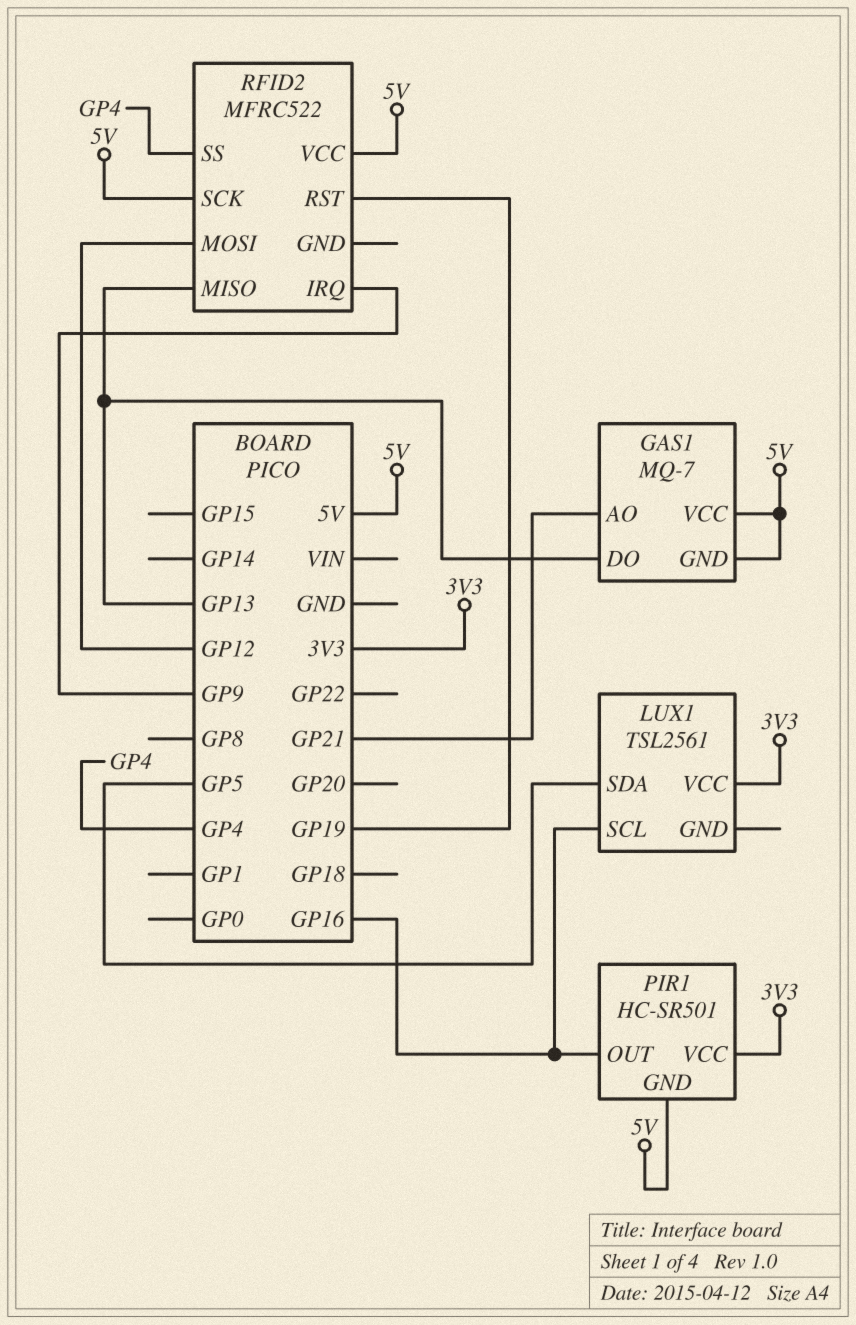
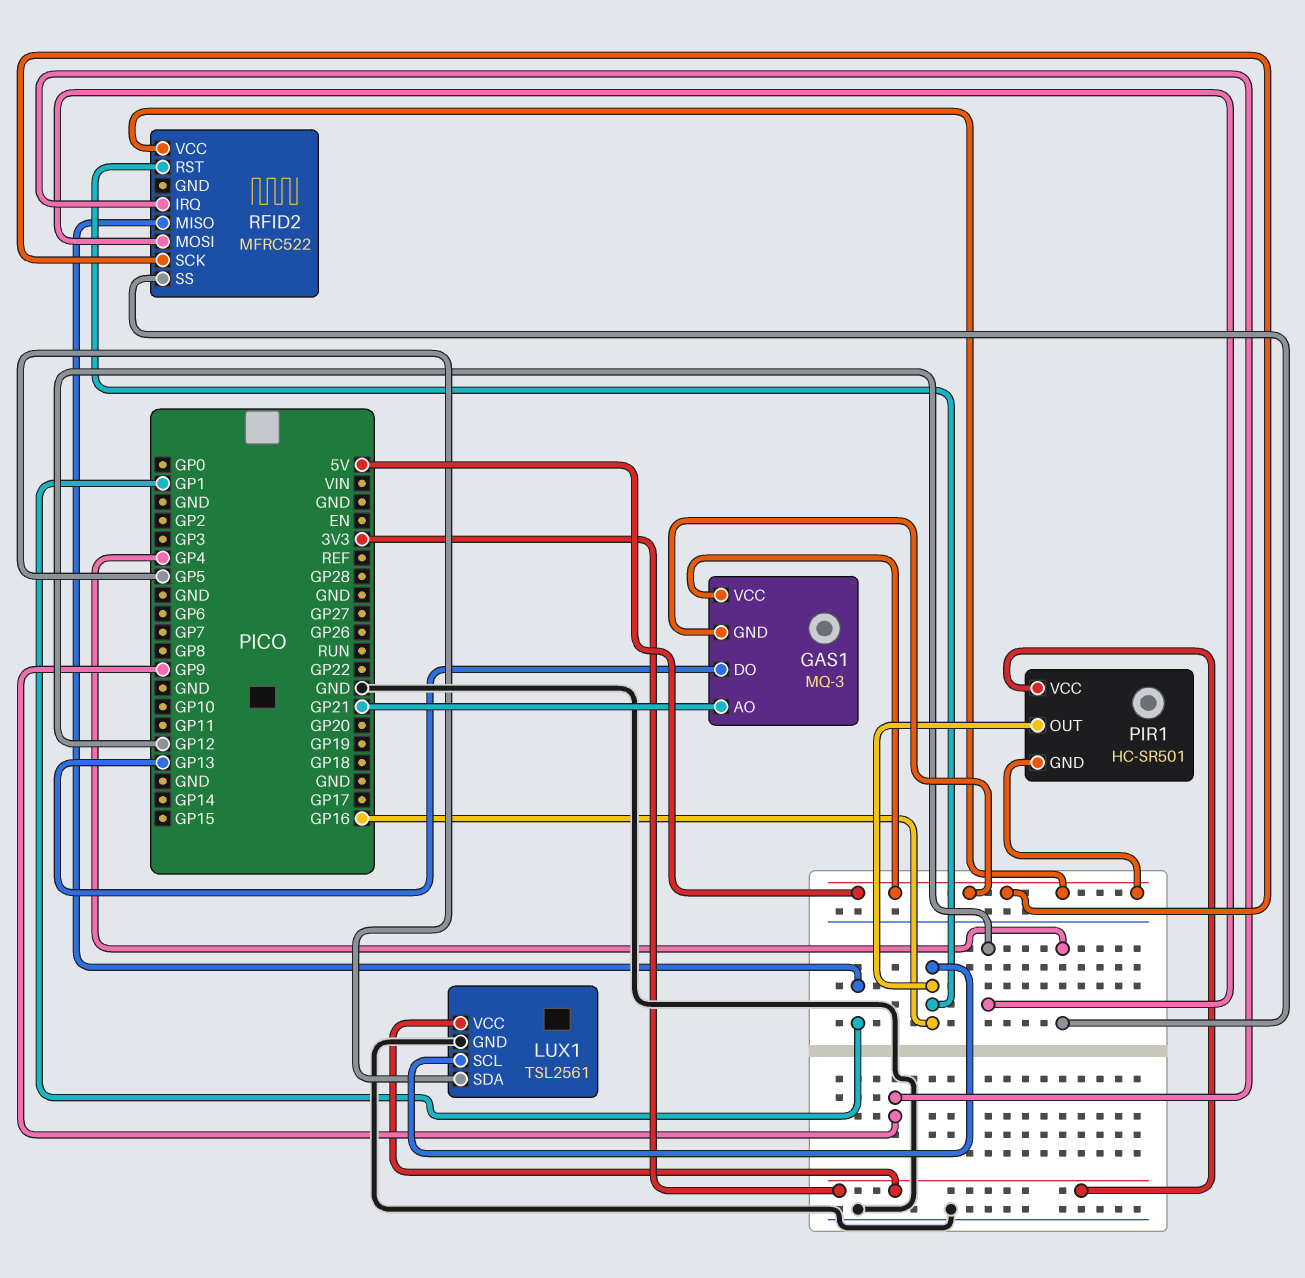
GAS1: MQ-7 -> MQ-3
LUX1 pin GND: none -> GND
RFID2 pin MISO: GP13 -> GP1
RFID2 pin RST: GP19 -> GP16

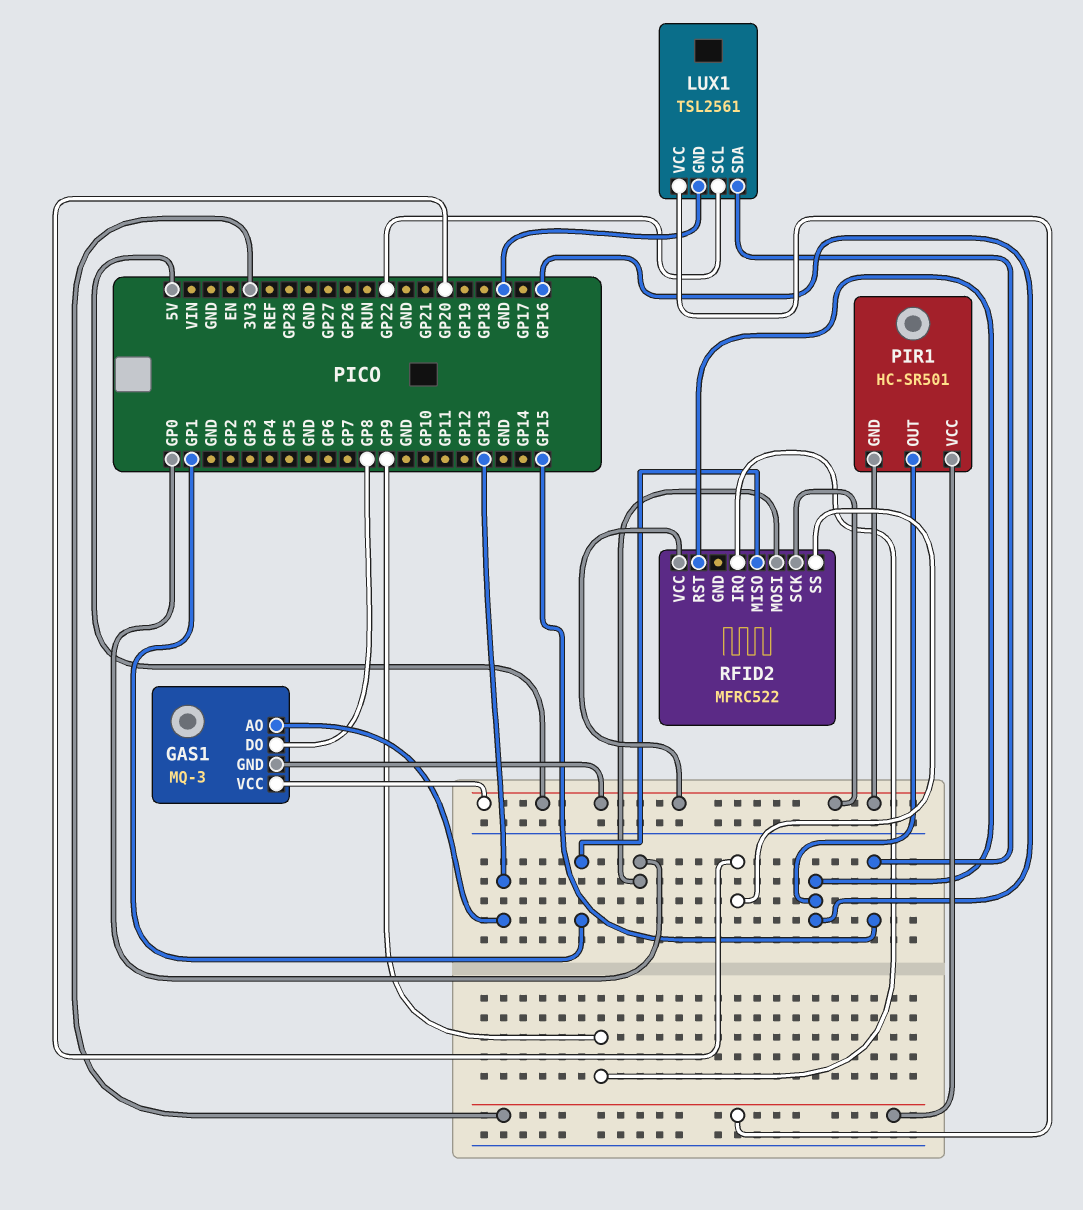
GAS1 pin AO: GP21 -> GP13
GAS1 pin DO: GP13 -> GP8
LUX1 pin SCL: GP16 -> GP22
LUX1 pin SDA: GP5 -> GP15
RFID2 pin MOSI: GP12 -> GP0
RFID2 pin SS: GP4 -> GP20

